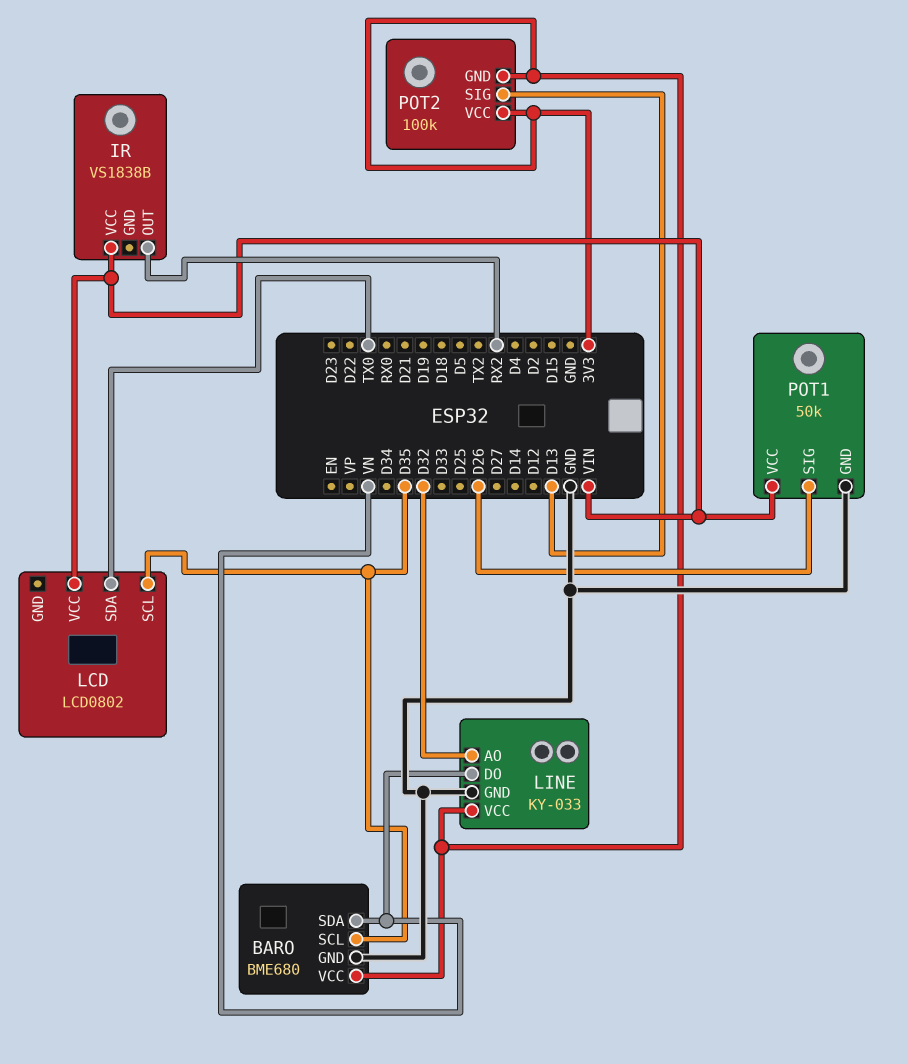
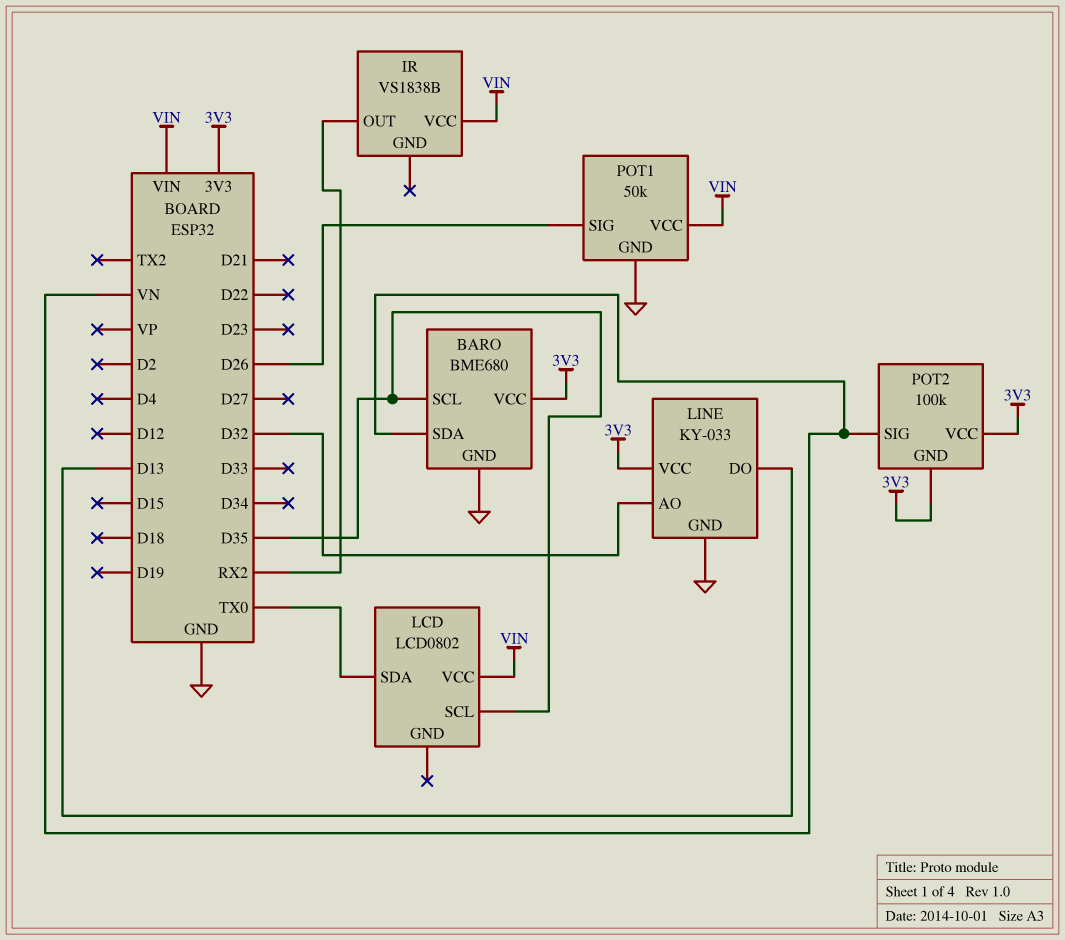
LINE pin DO: VN -> D13
POT2 pin SIG: D13 -> VN

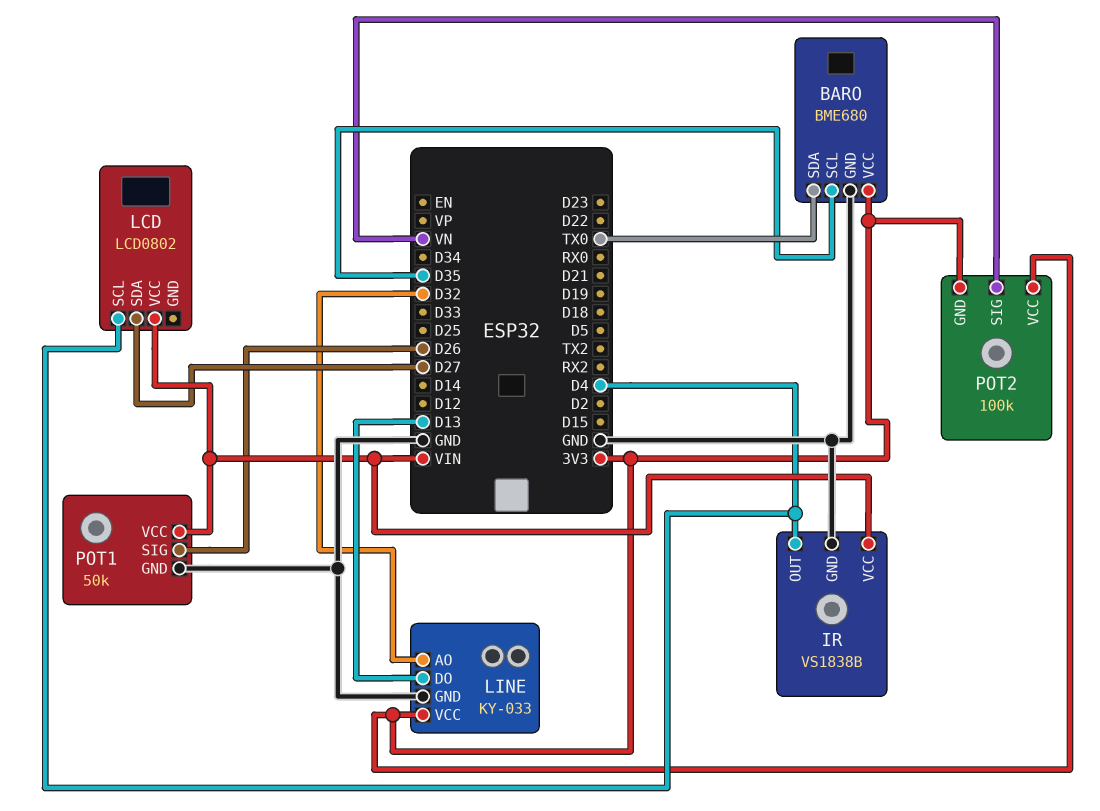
BARO pin SDA: VN -> TX0
IR pin GND: none -> GND
IR pin OUT: RX2 -> D4
LCD pin SCL: D35 -> D4
LCD pin SDA: TX0 -> D27

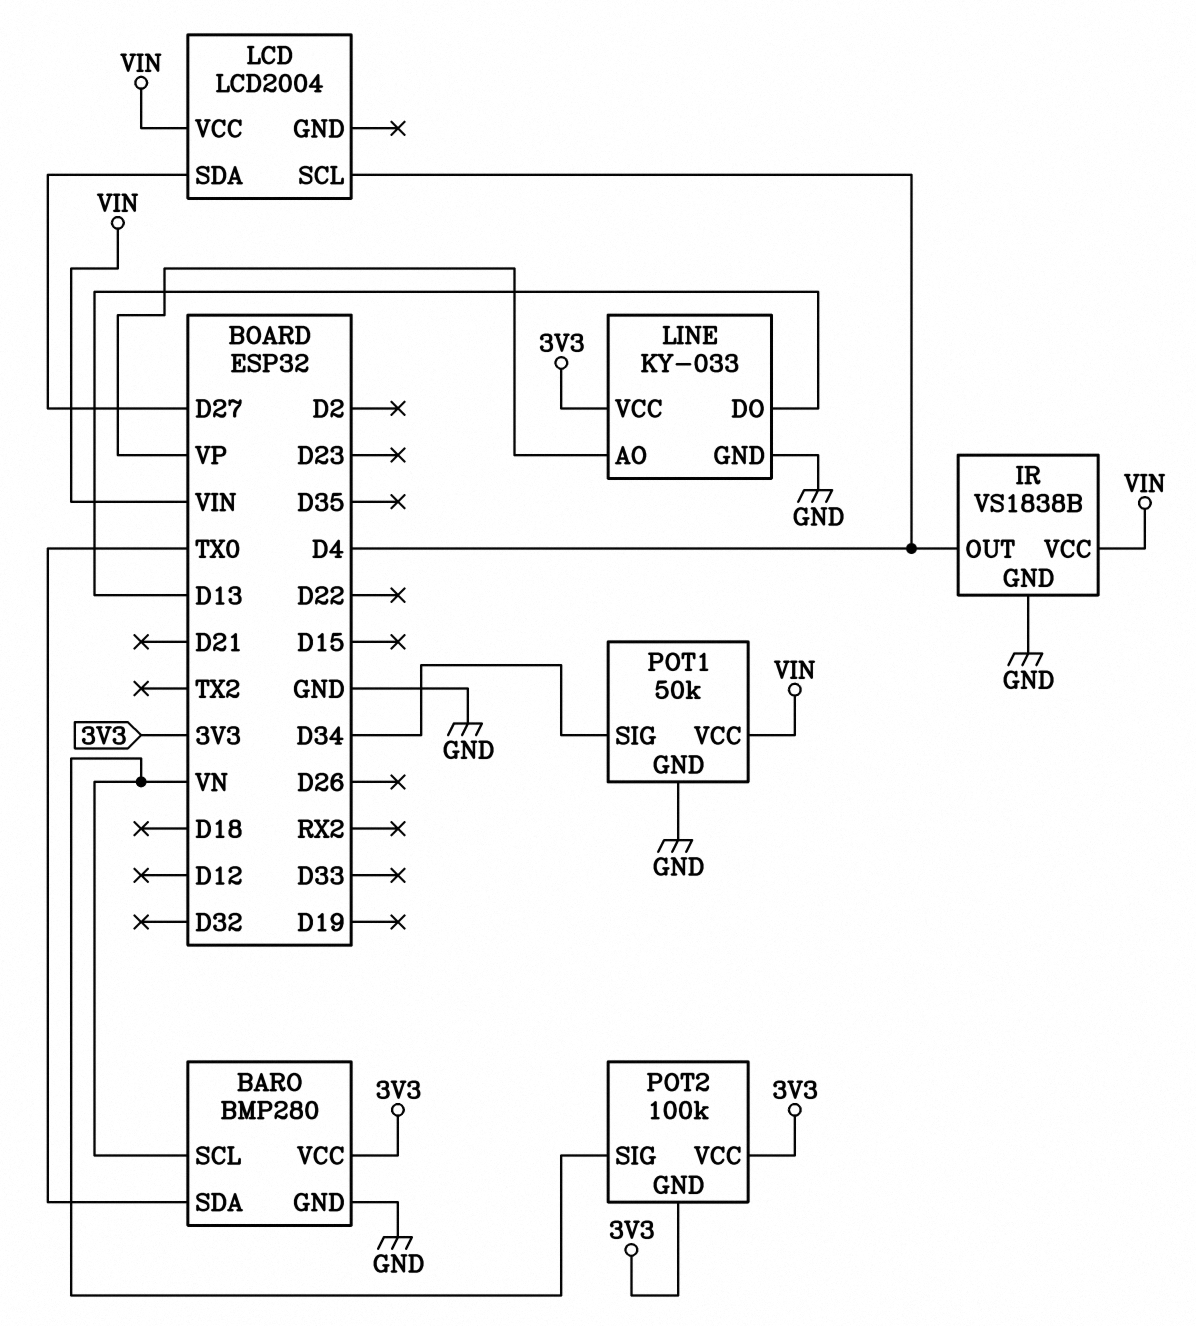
BARO: BME680 -> BMP280
BARO pin SCL: D35 -> VN
LCD: LCD0802 -> LCD2004
LINE pin AO: D32 -> VP
POT1 pin SIG: D26 -> D34

